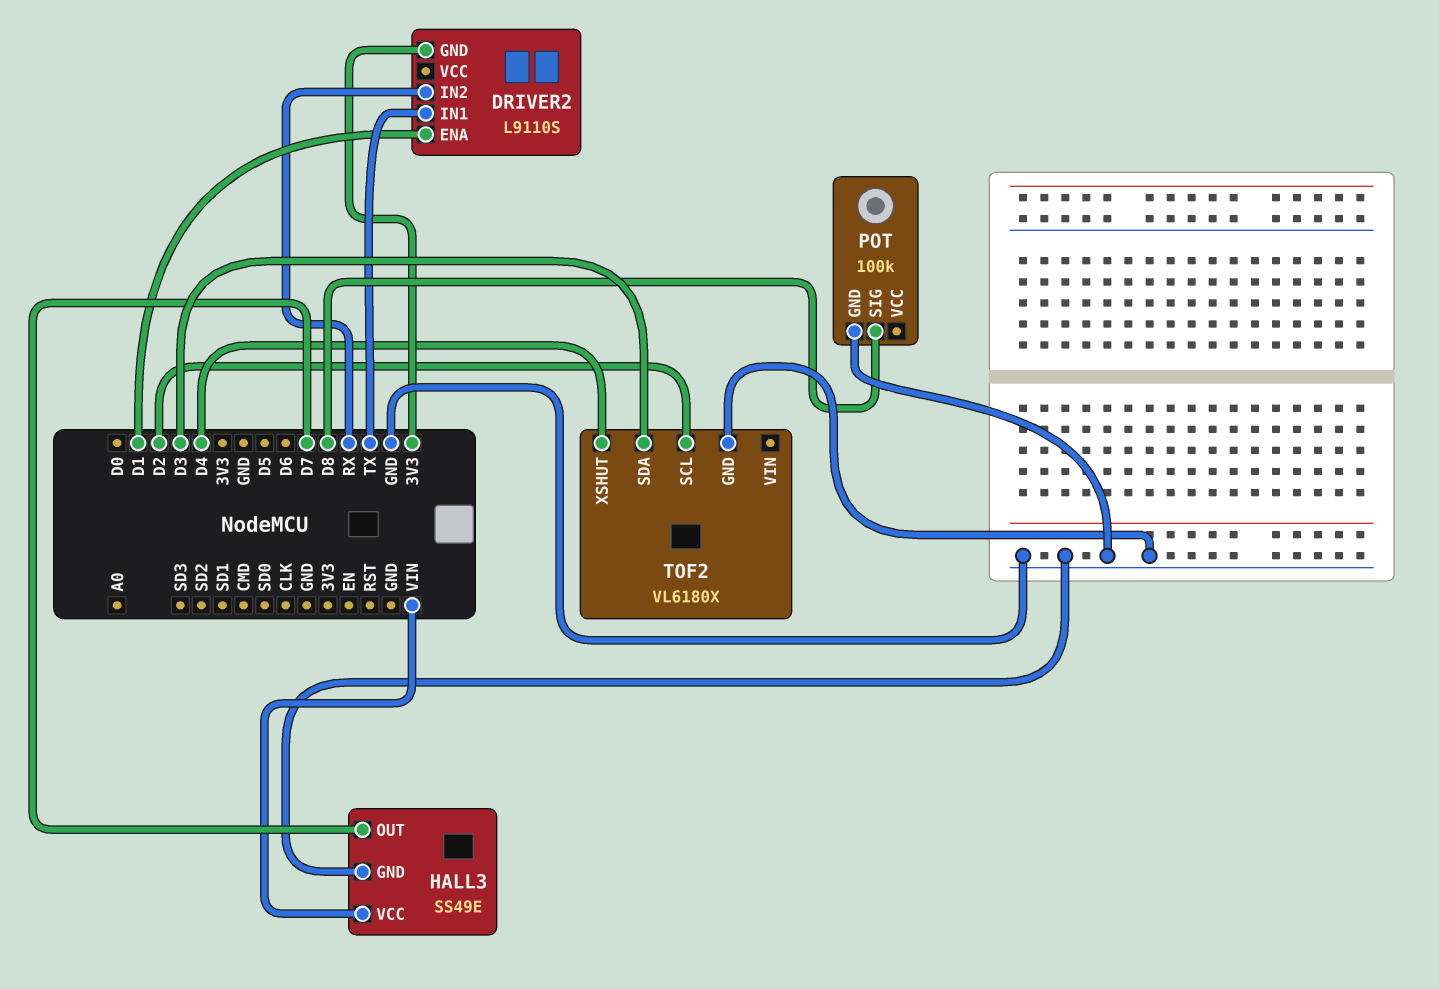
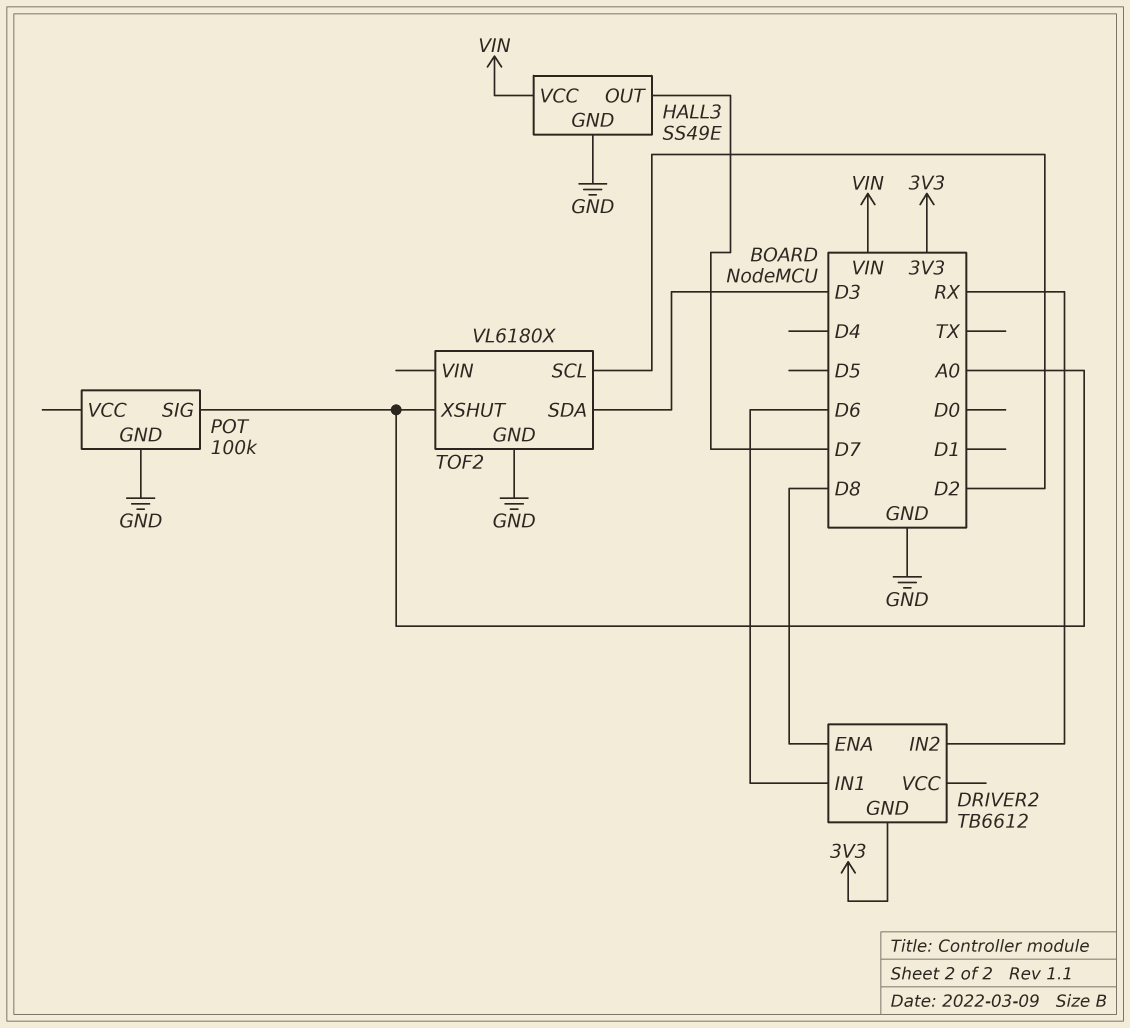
DRIVER2: L9110S -> TB6612
DRIVER2 pin ENA: D1 -> D8
DRIVER2 pin IN1: TX -> D6
POT pin SIG: D8 -> A0
TOF2 pin XSHUT: D4 -> A0

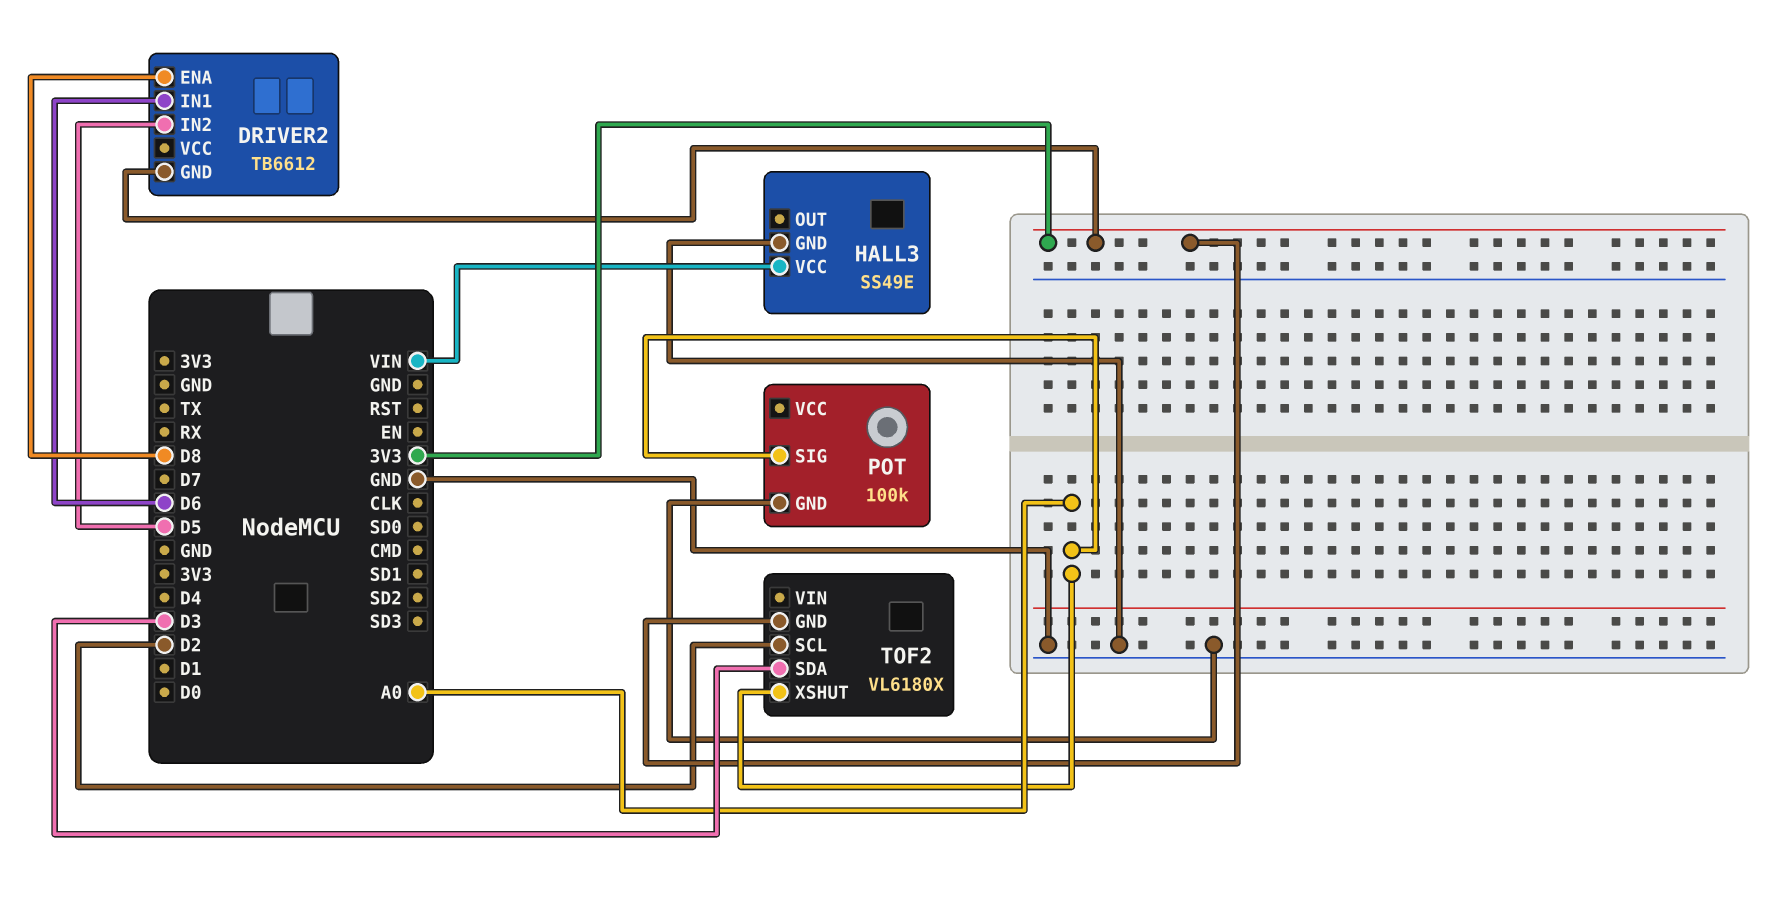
DRIVER2 pin IN2: RX -> D5
HALL3 pin OUT: D7 -> none
TOF2 pin GND: GND -> 3V3

